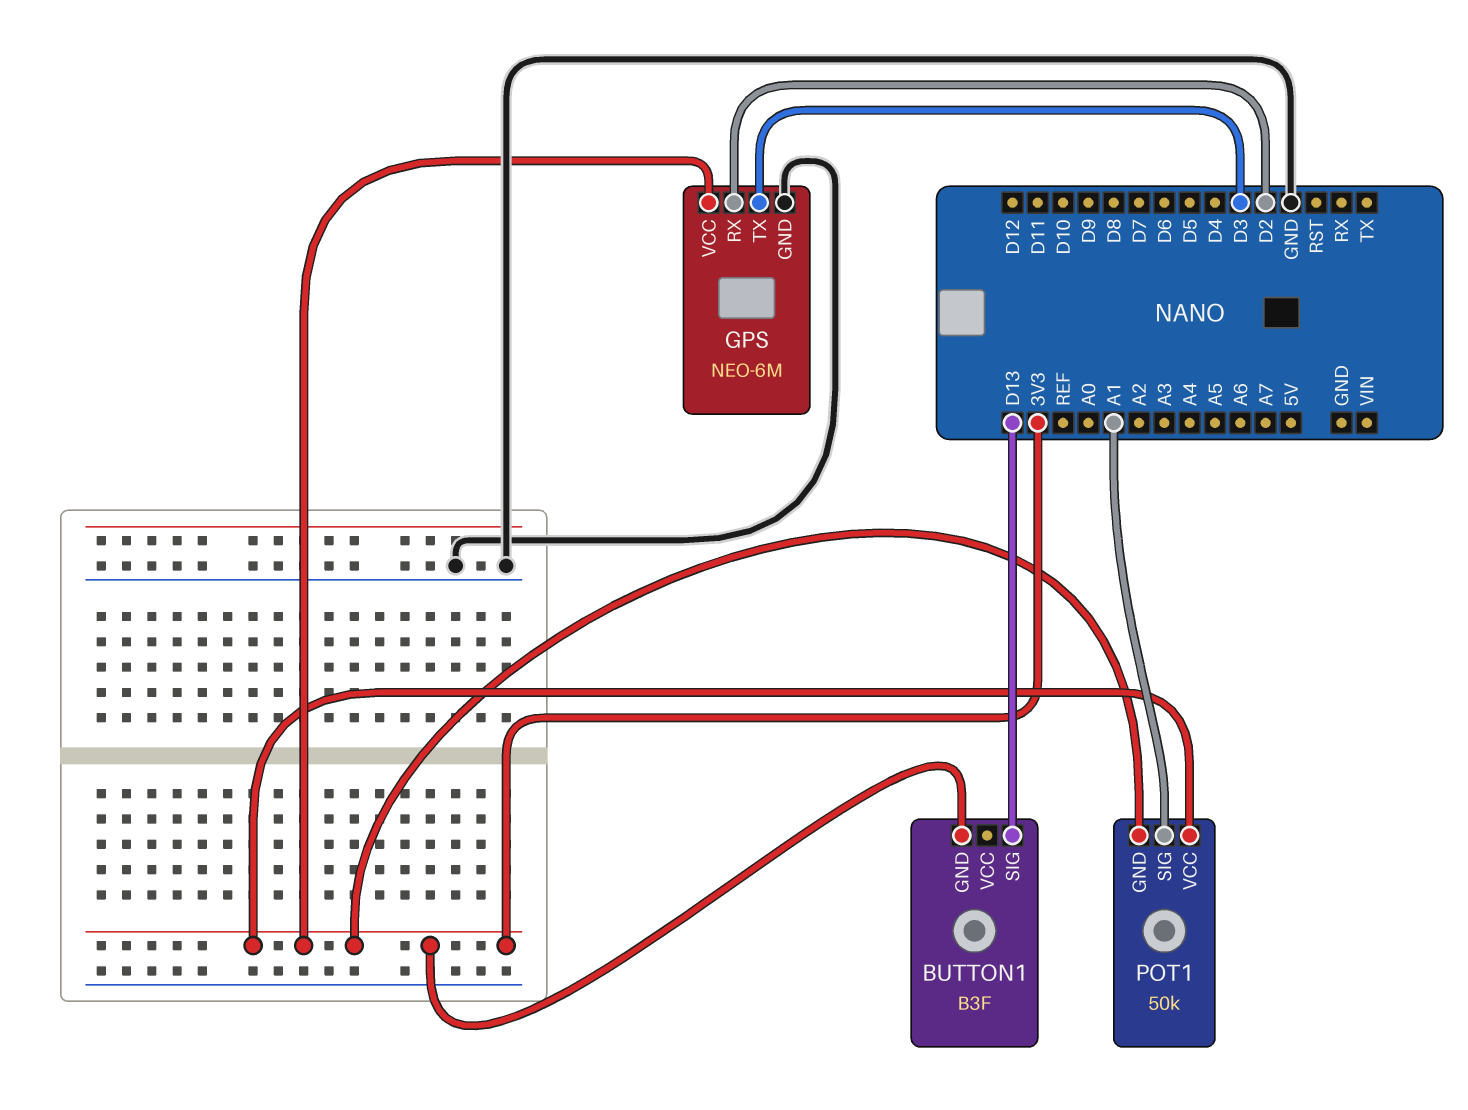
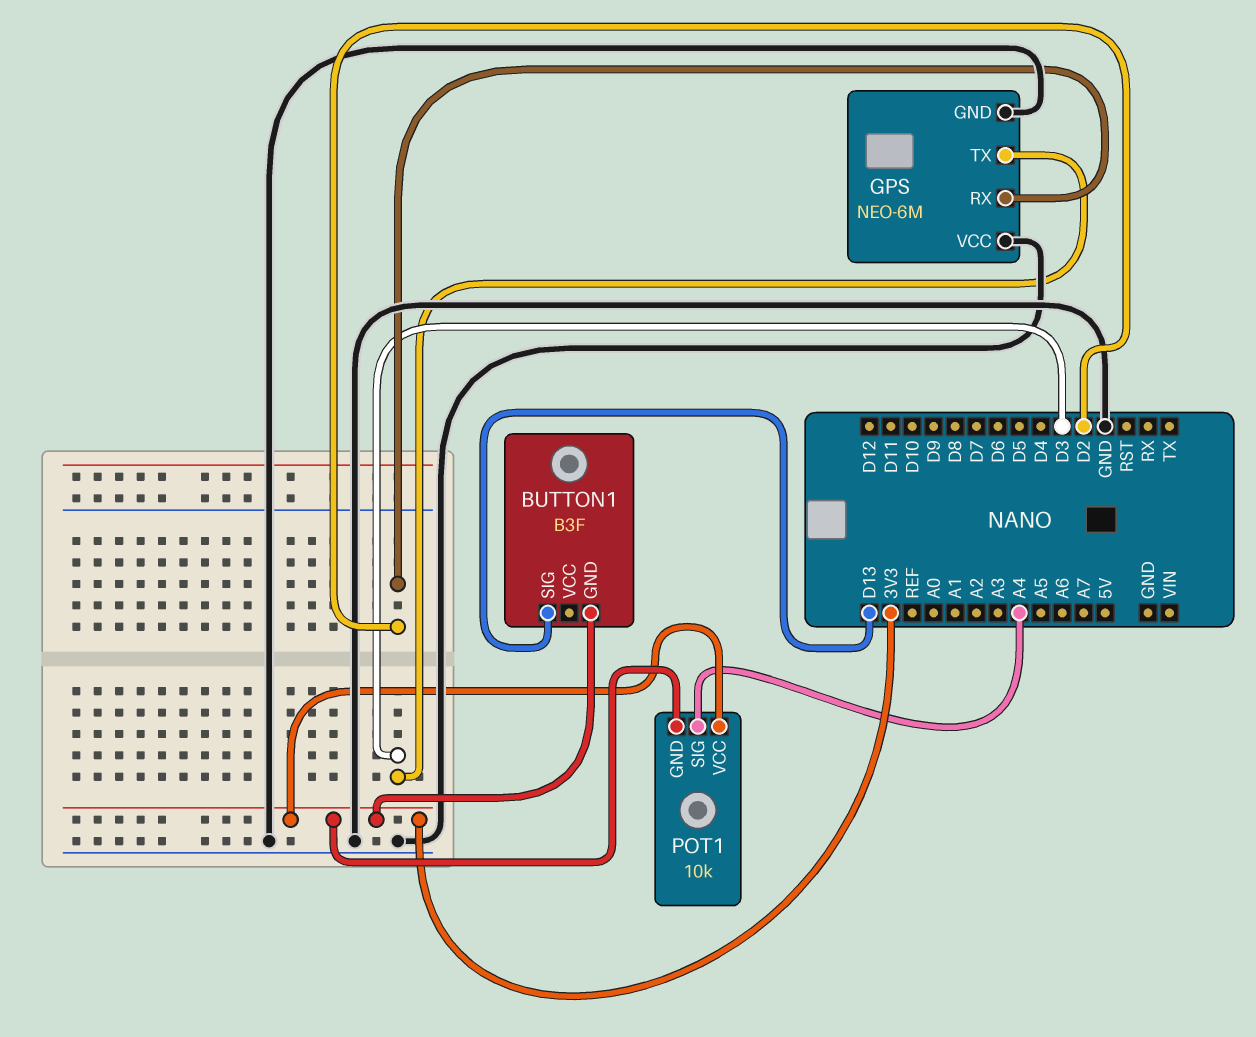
GPS pin VCC: 3V3 -> GND
POT1: 50k -> 10k
POT1 pin SIG: A1 -> A4

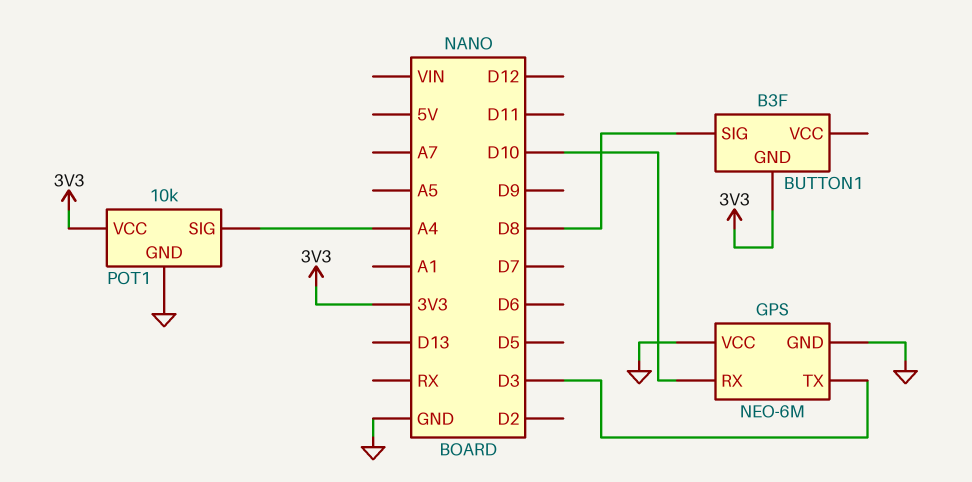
BUTTON1 pin SIG: D13 -> D8
GPS pin RX: D2 -> D10
POT1 pin GND: 3V3 -> GND

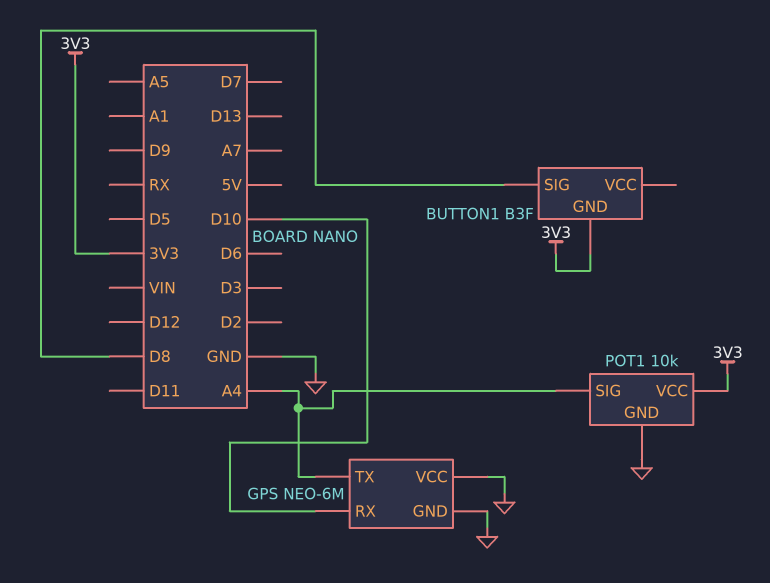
GPS pin TX: D3 -> A4

